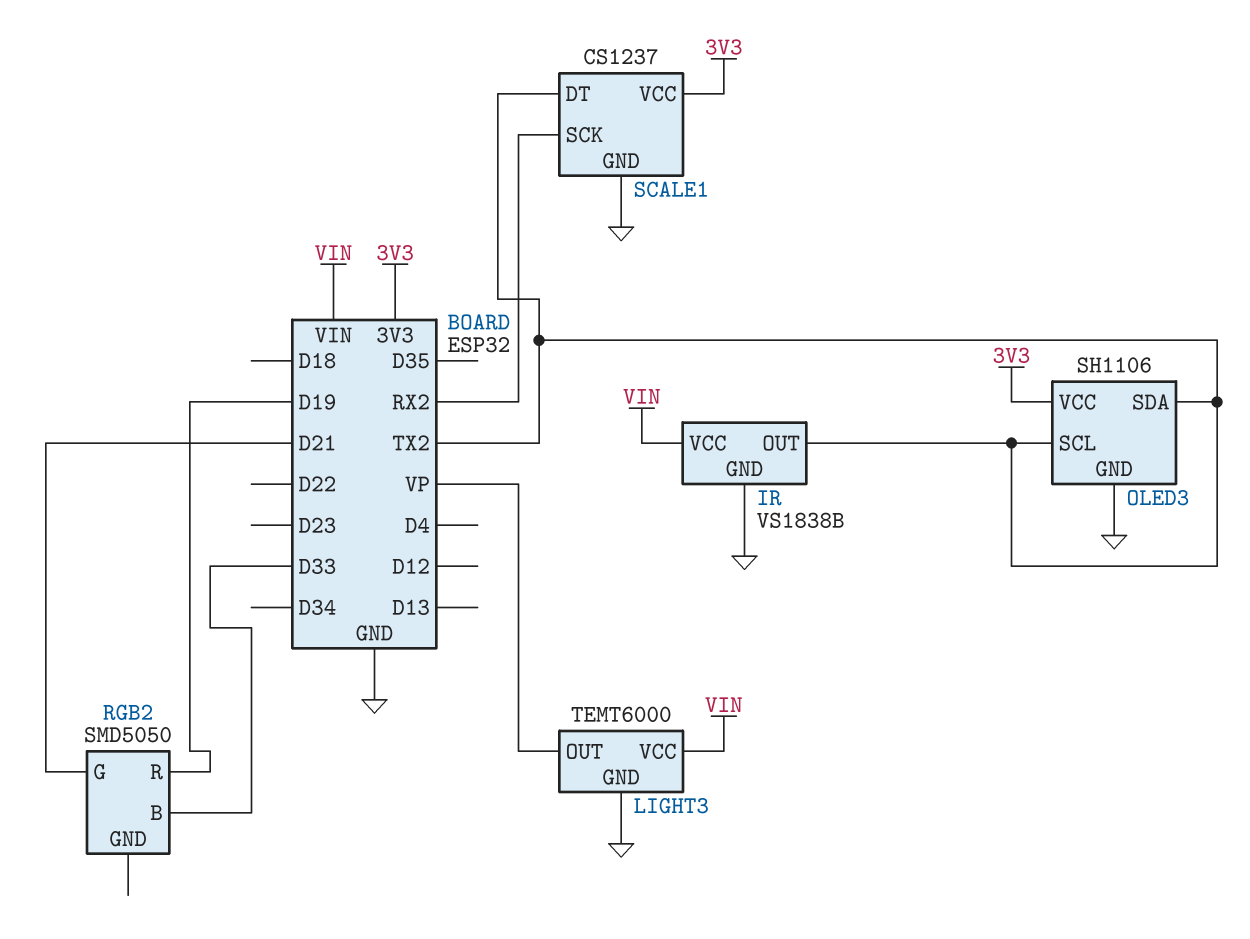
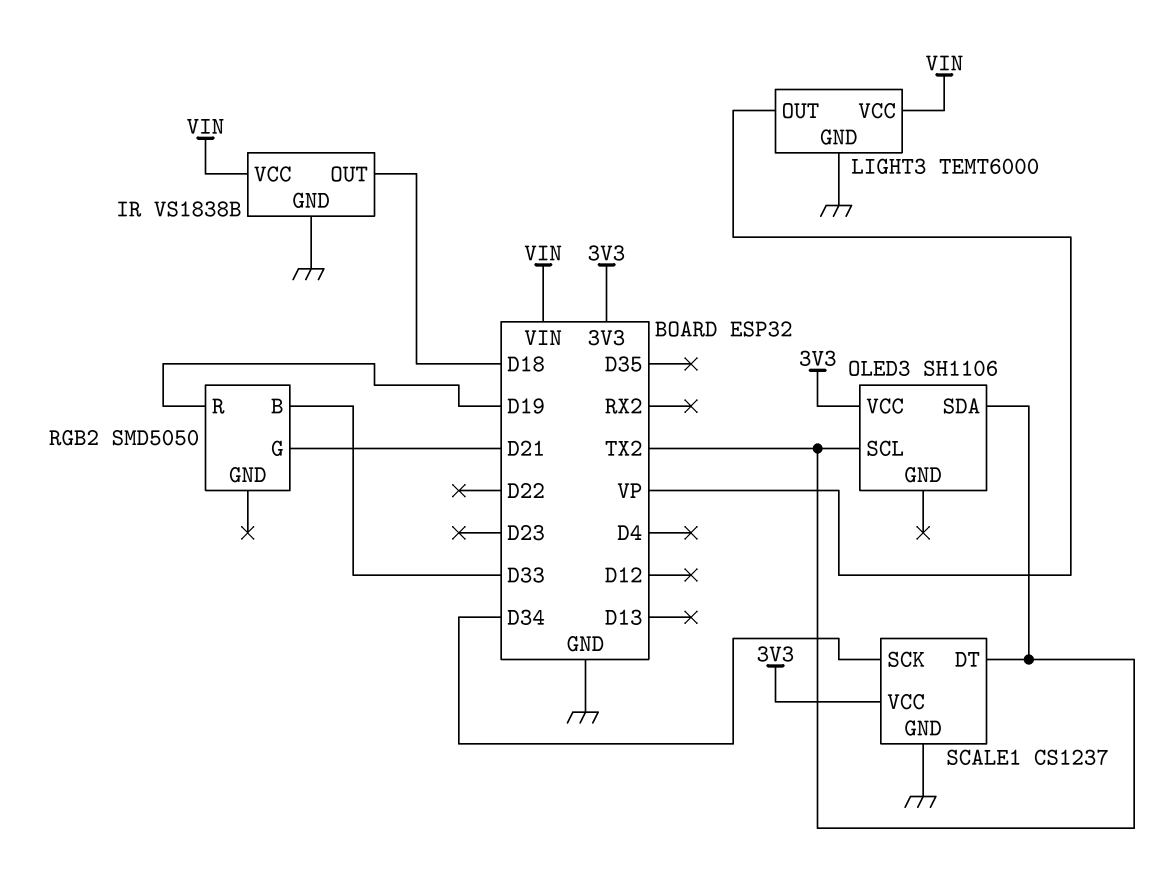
IR pin OUT: TX2 -> D18
OLED3 pin GND: GND -> none
SCALE1 pin SCK: RX2 -> D34

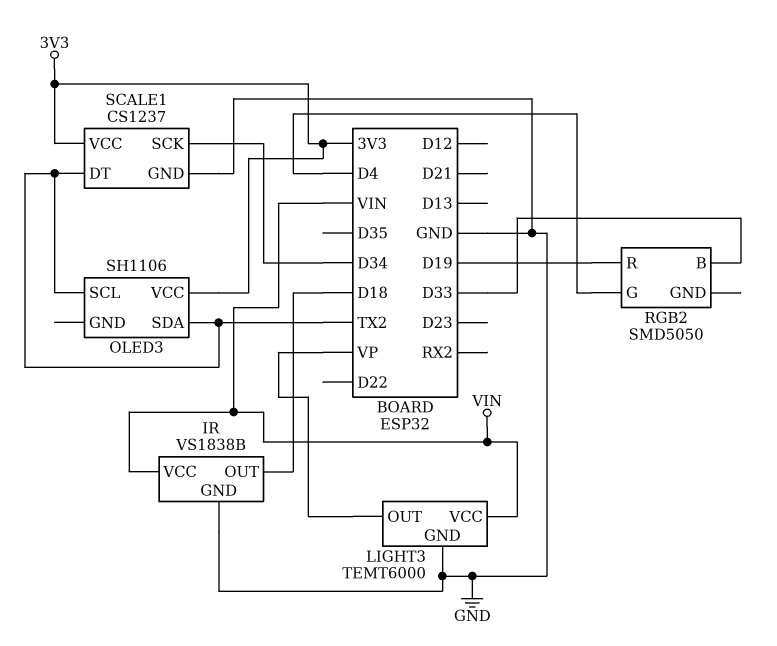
RGB2 pin G: D21 -> D4

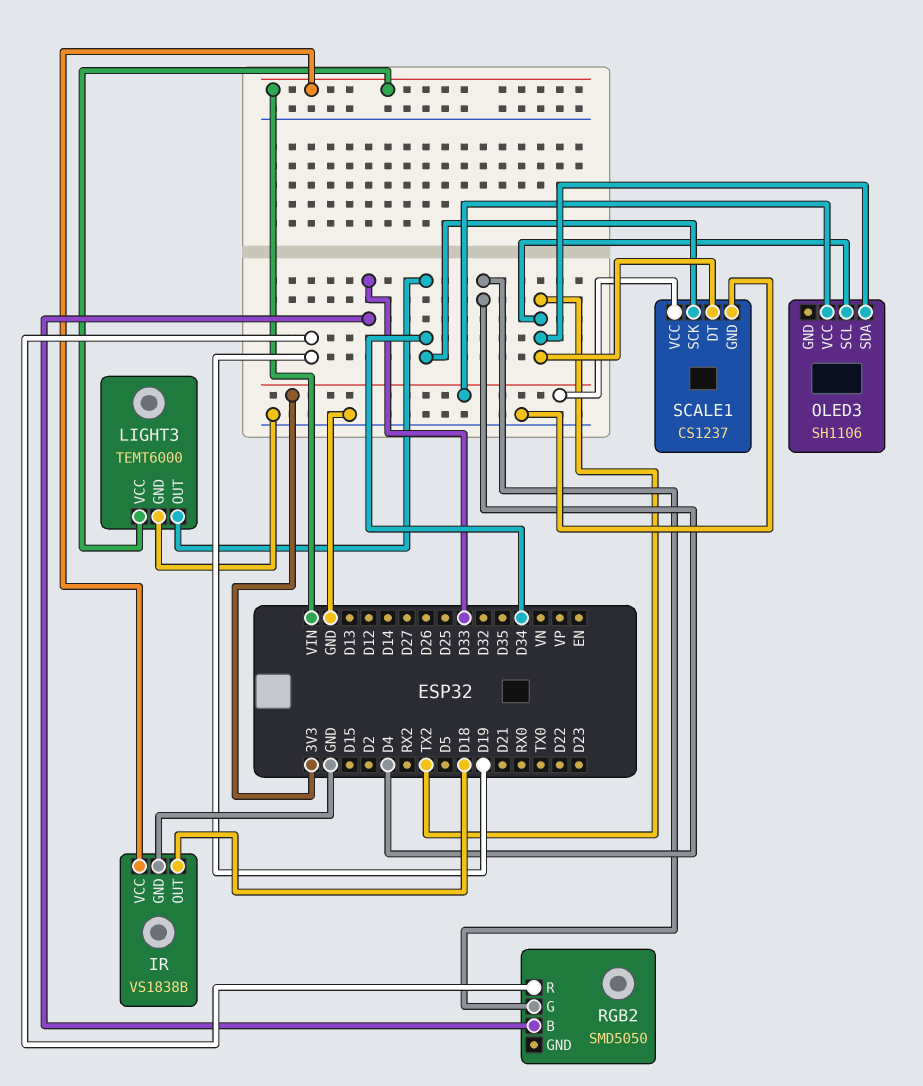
LIGHT3 pin OUT: VP -> D34

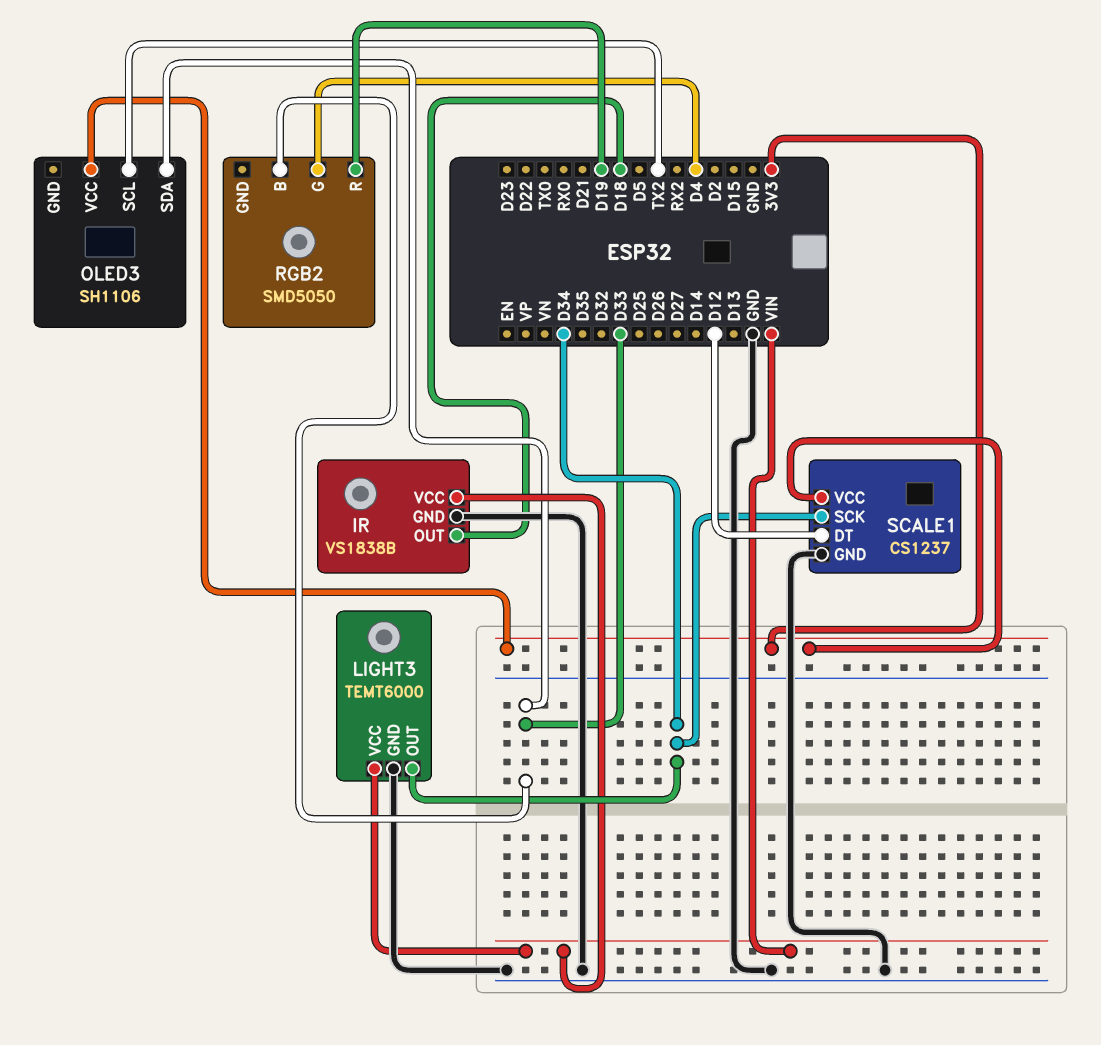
OLED3 pin SDA: TX2 -> D33
SCALE1 pin DT: TX2 -> D12

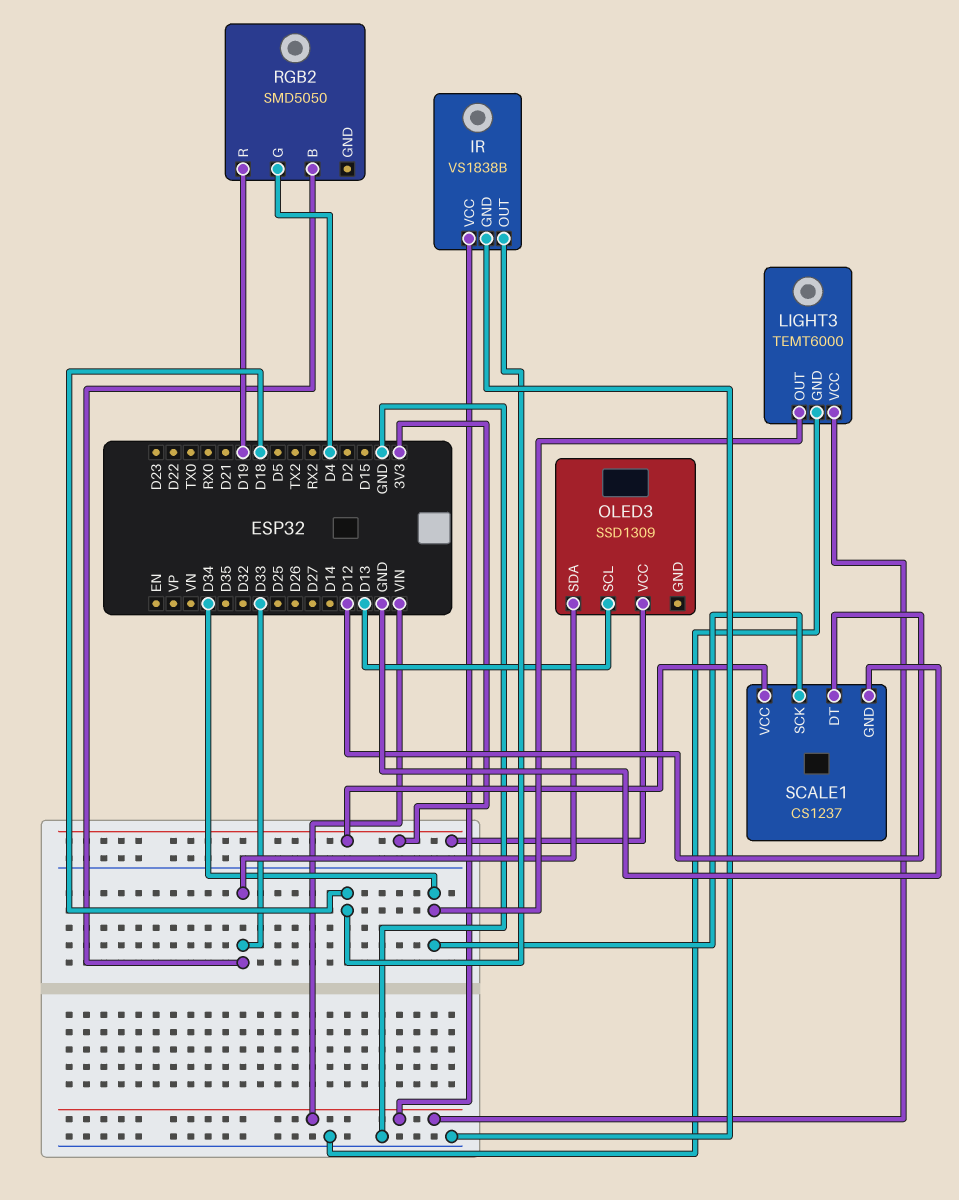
OLED3: SH1106 -> SSD1309
OLED3 pin SCL: TX2 -> D13

